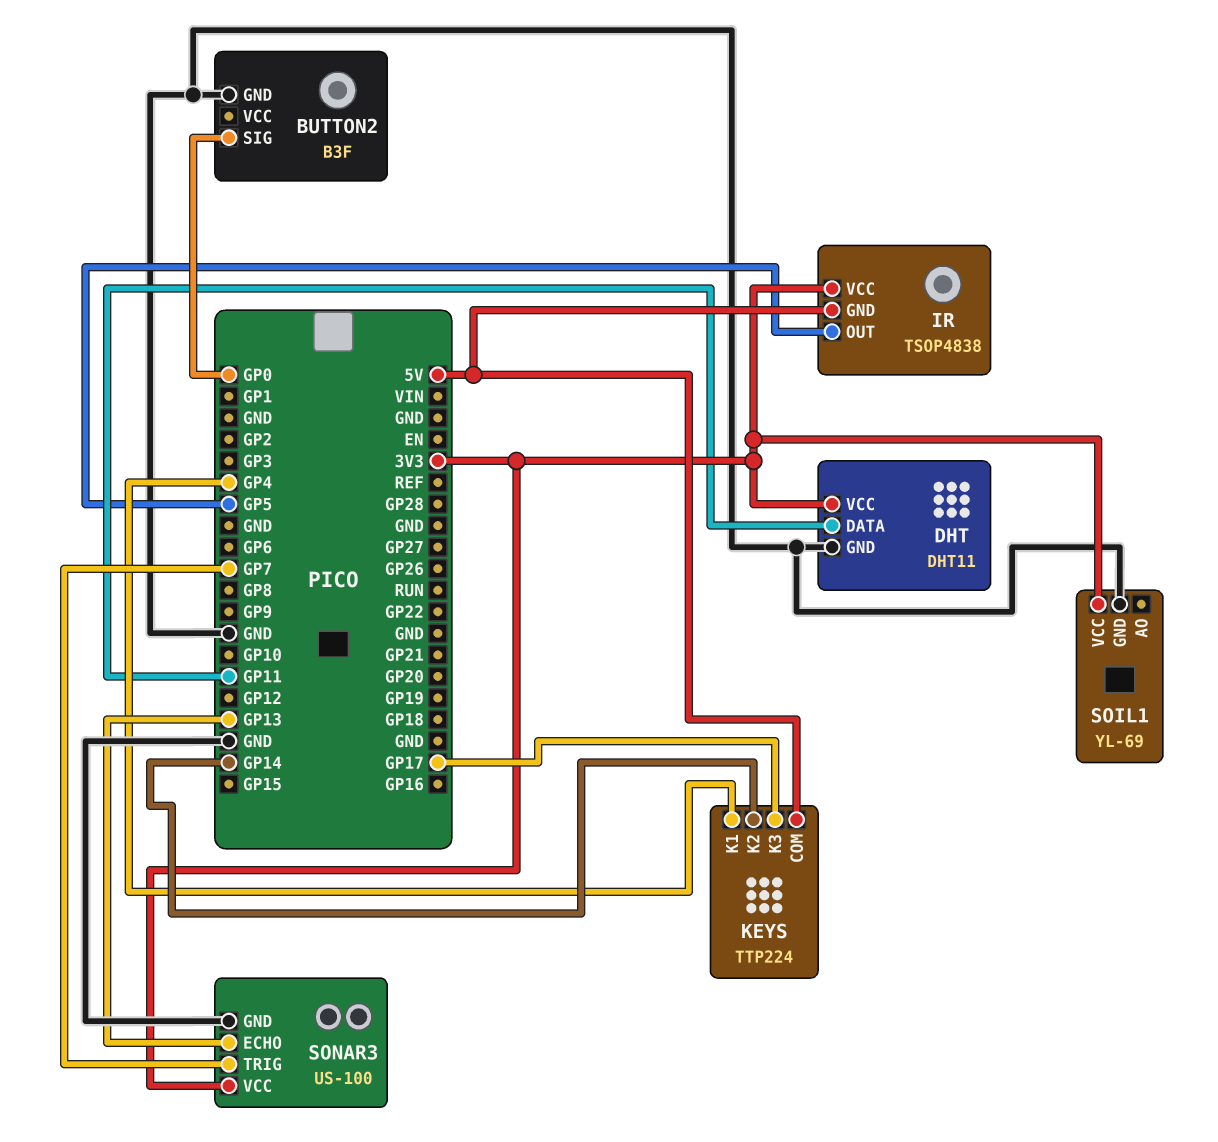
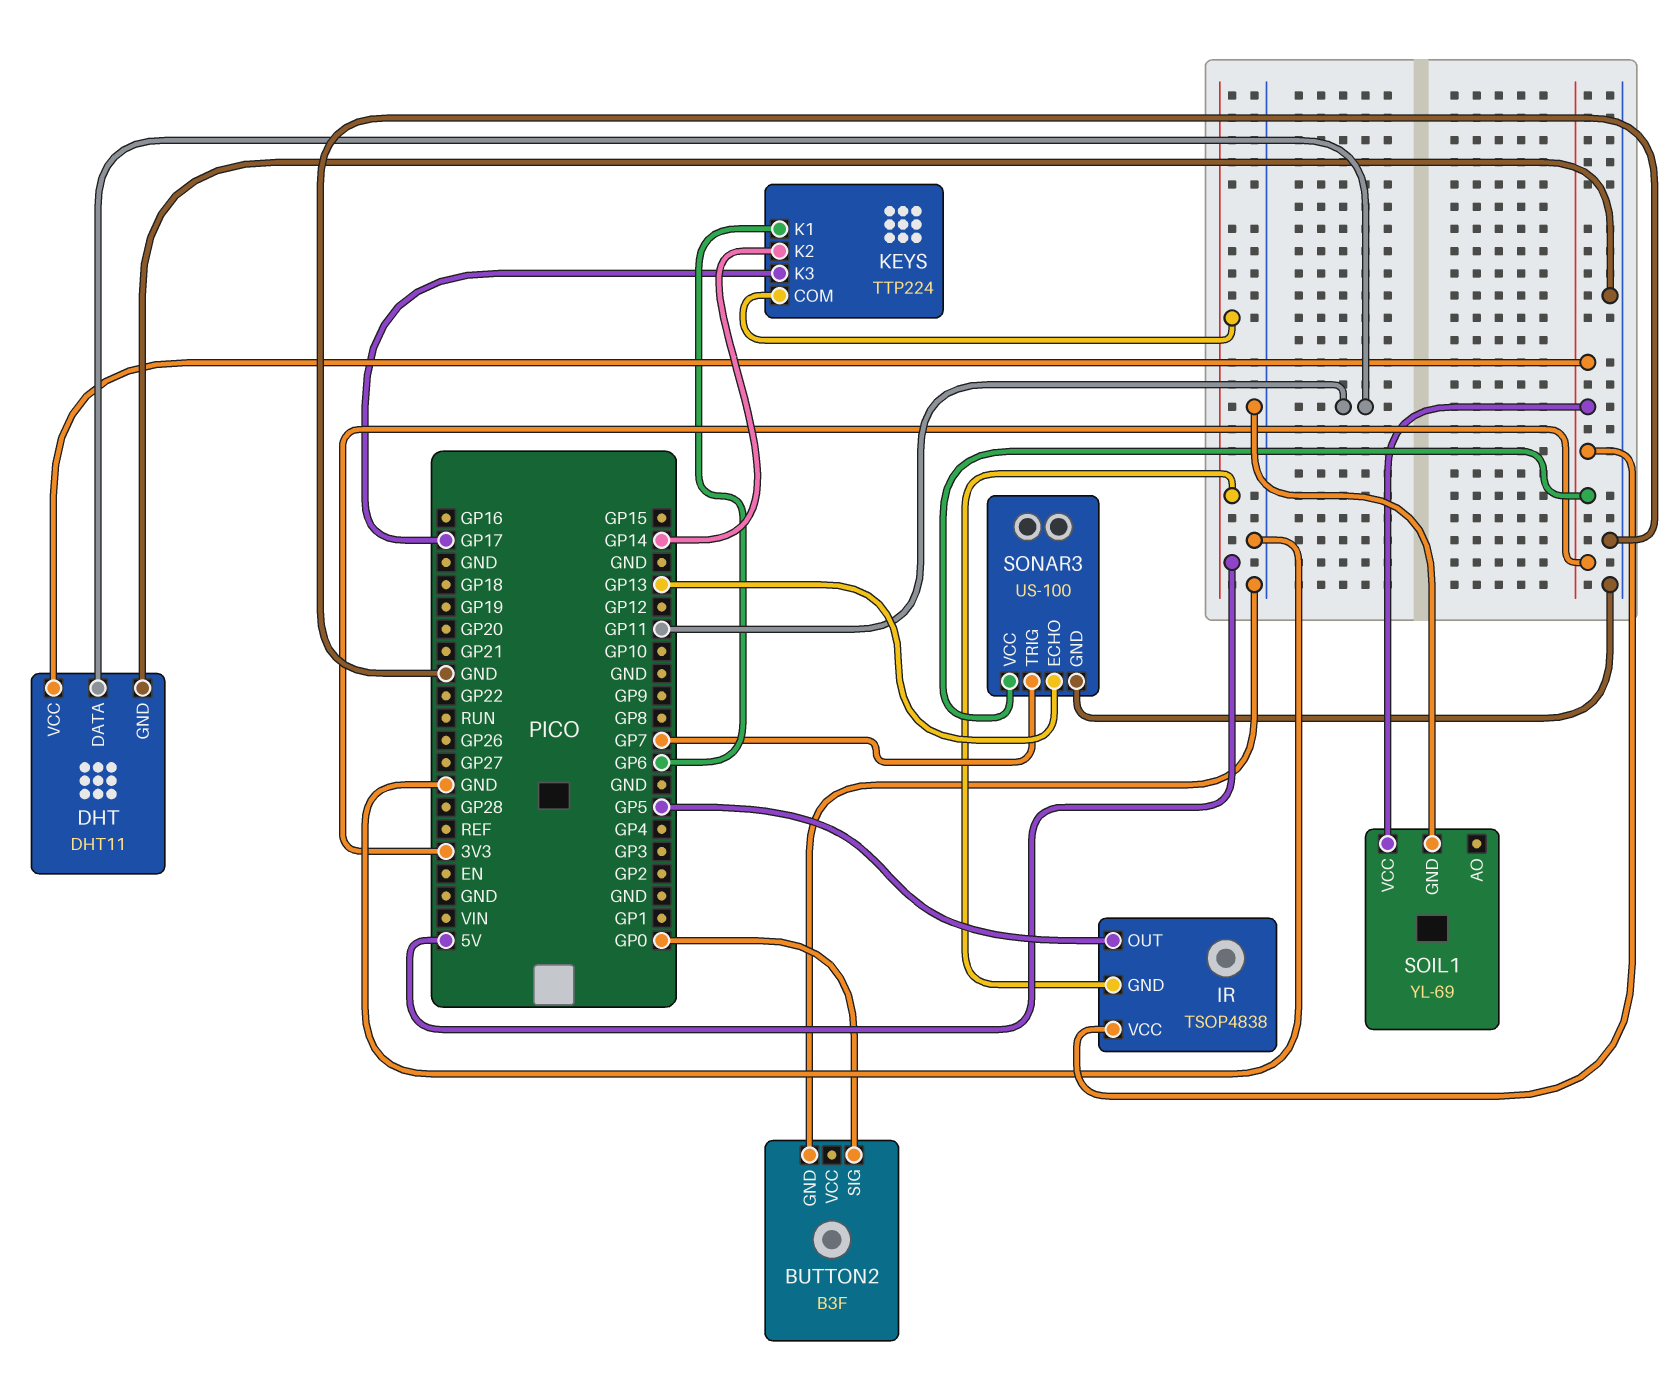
KEYS pin K1: GP4 -> GP6

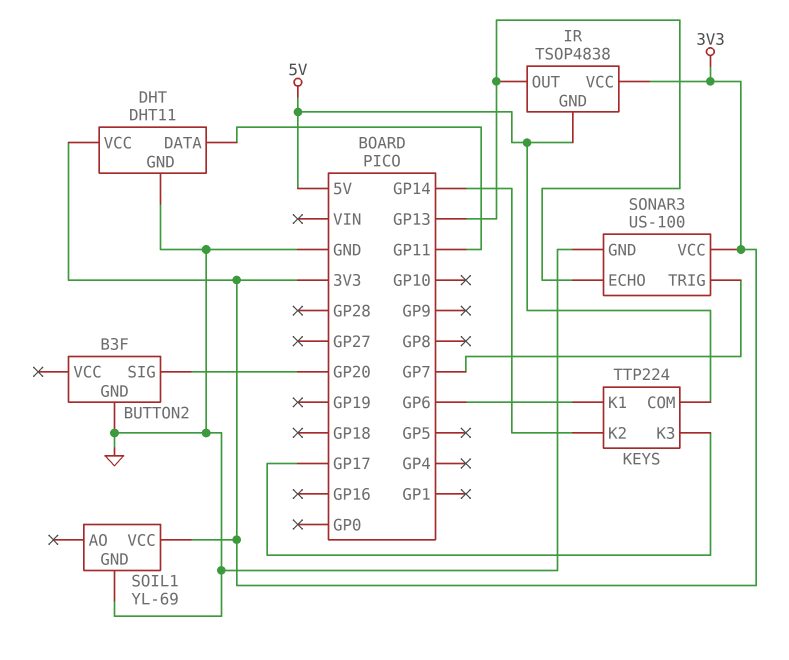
BUTTON2 pin SIG: GP0 -> GP20
IR pin OUT: GP5 -> GP13

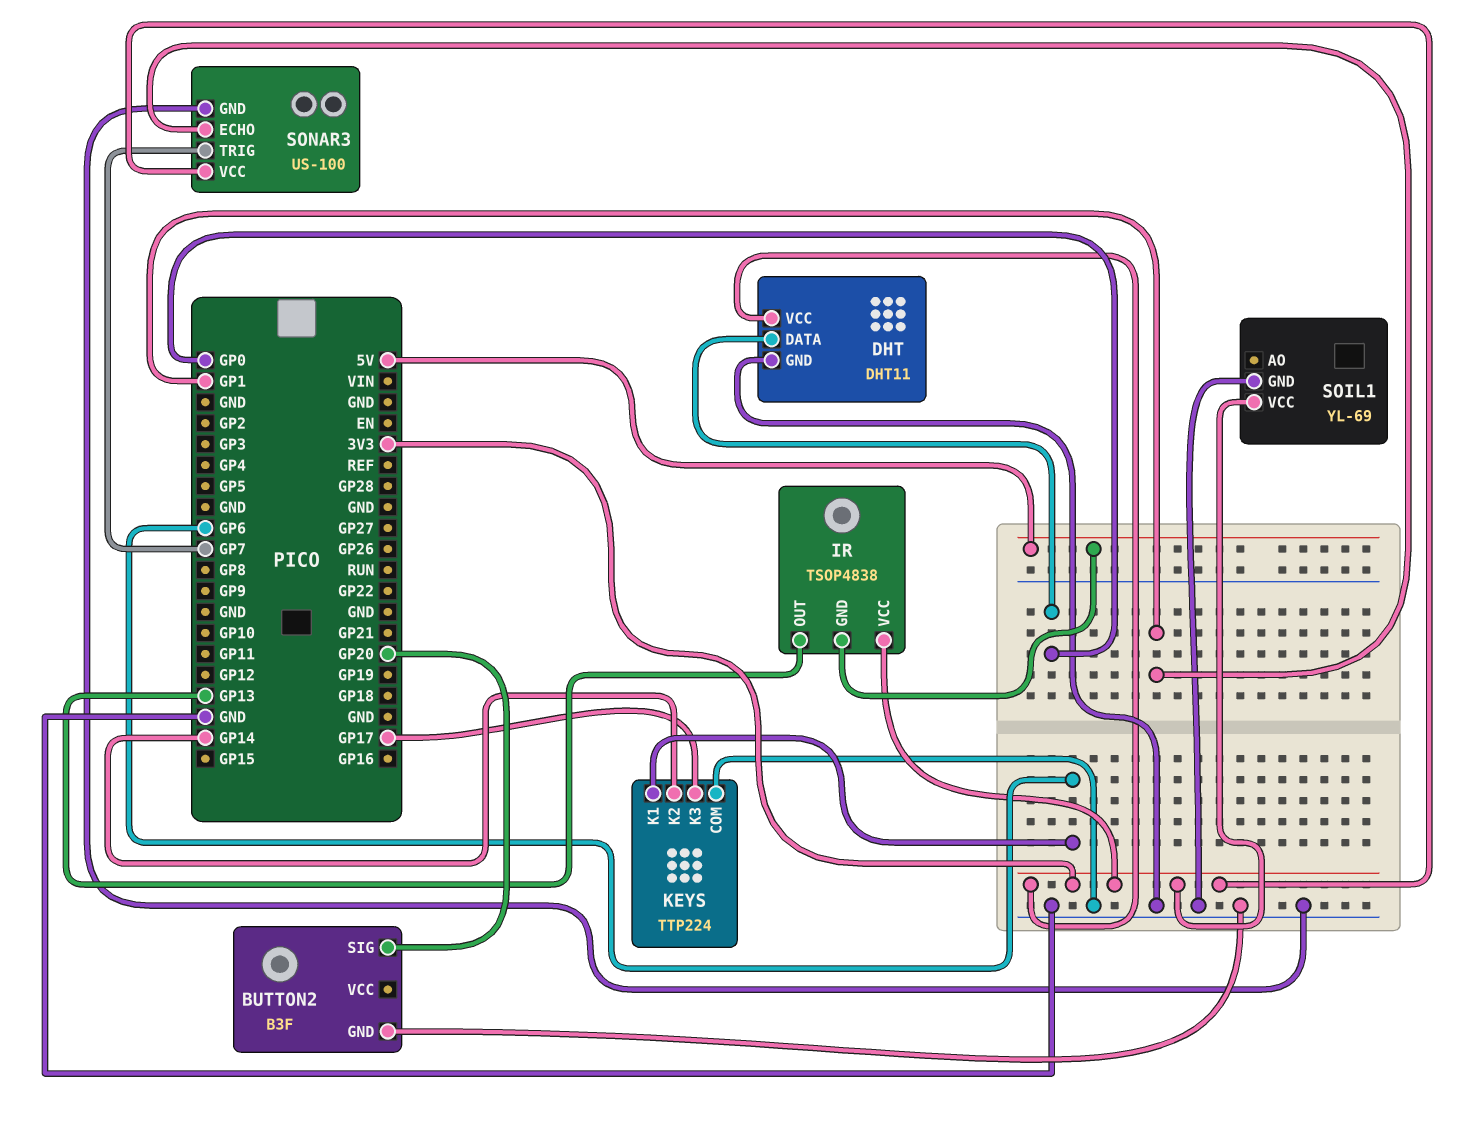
DHT pin DATA: GP11 -> GP0
KEYS pin COM: 5V -> GND
SONAR3 pin ECHO: GP13 -> GP1

